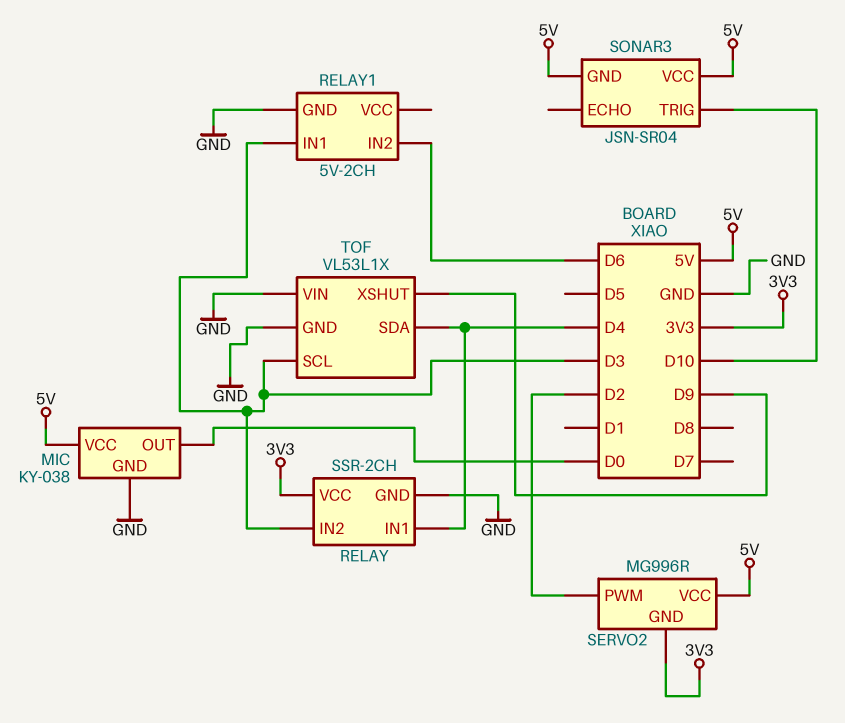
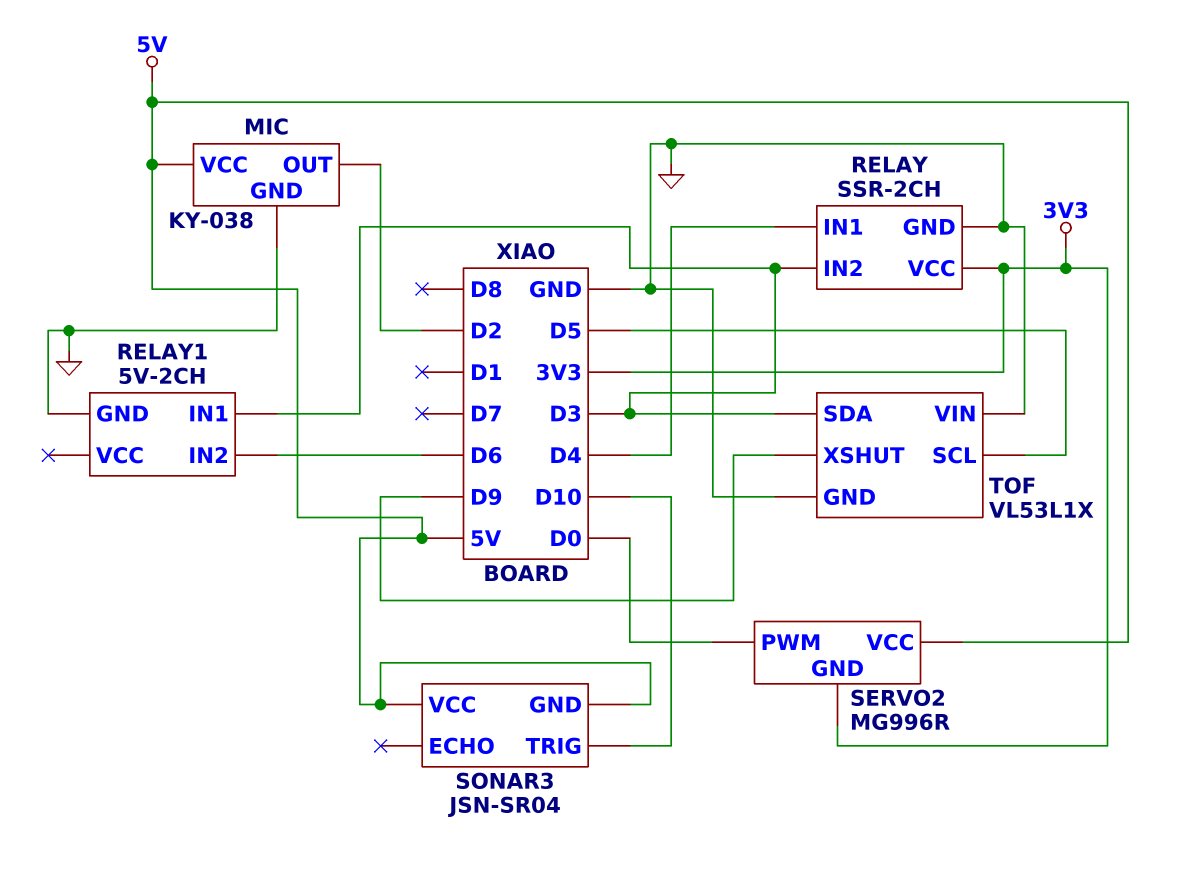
MIC pin OUT: D0 -> D2
SERVO2 pin PWM: D2 -> D0
TOF pin SCL: D3 -> D5
TOF pin SDA: D4 -> D3

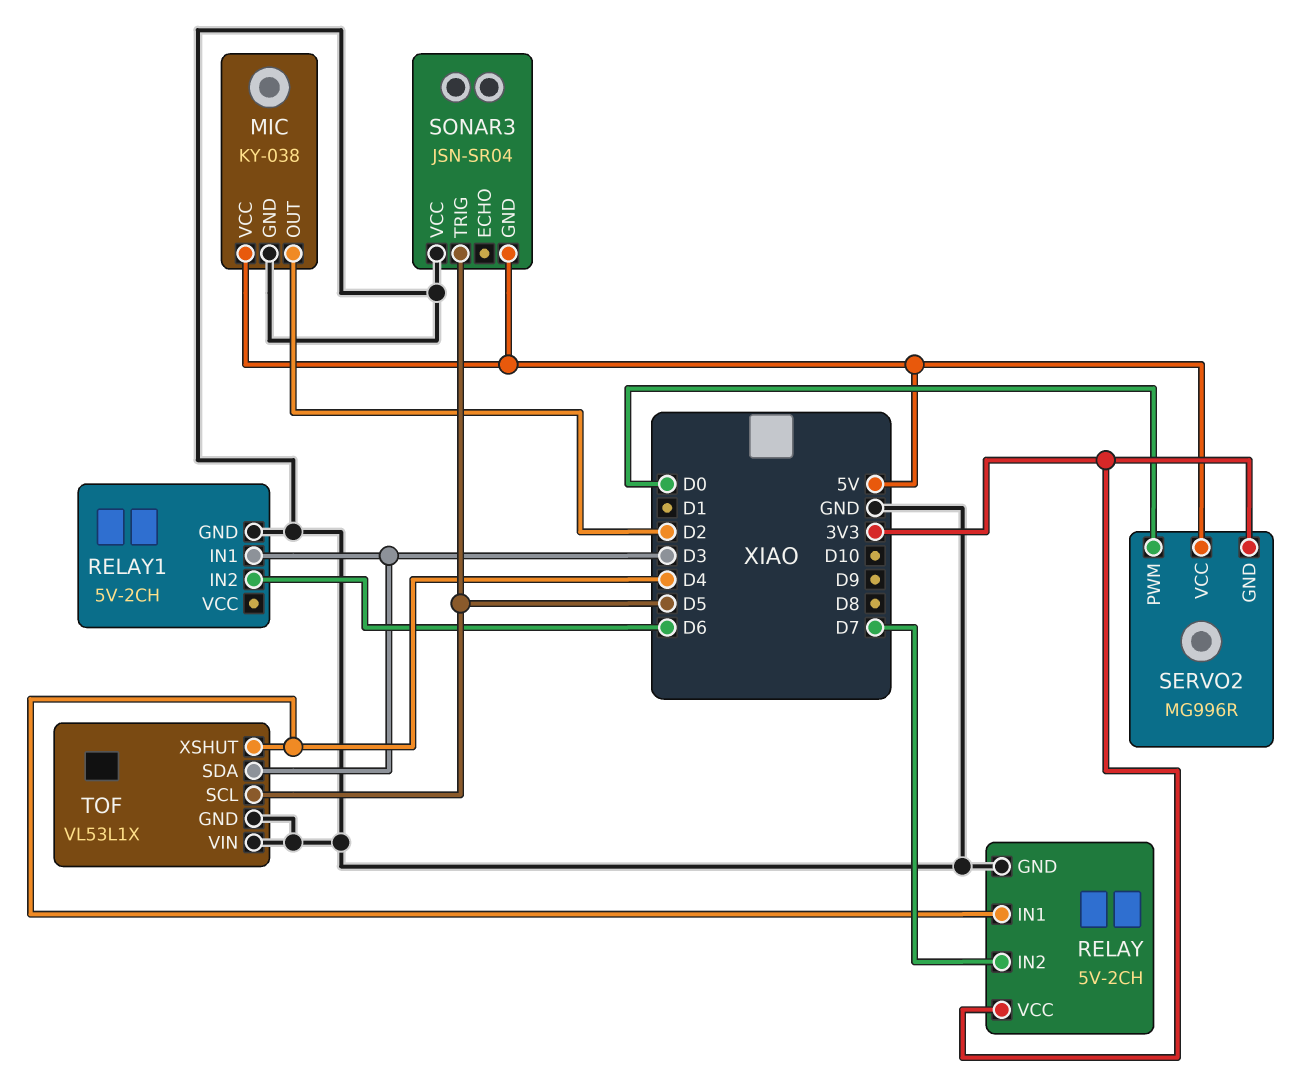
RELAY: SSR-2CH -> 5V-2CH
RELAY pin IN2: D3 -> D7
SONAR3 pin TRIG: D10 -> D5
SONAR3 pin VCC: 5V -> GND
TOF pin XSHUT: D9 -> D4

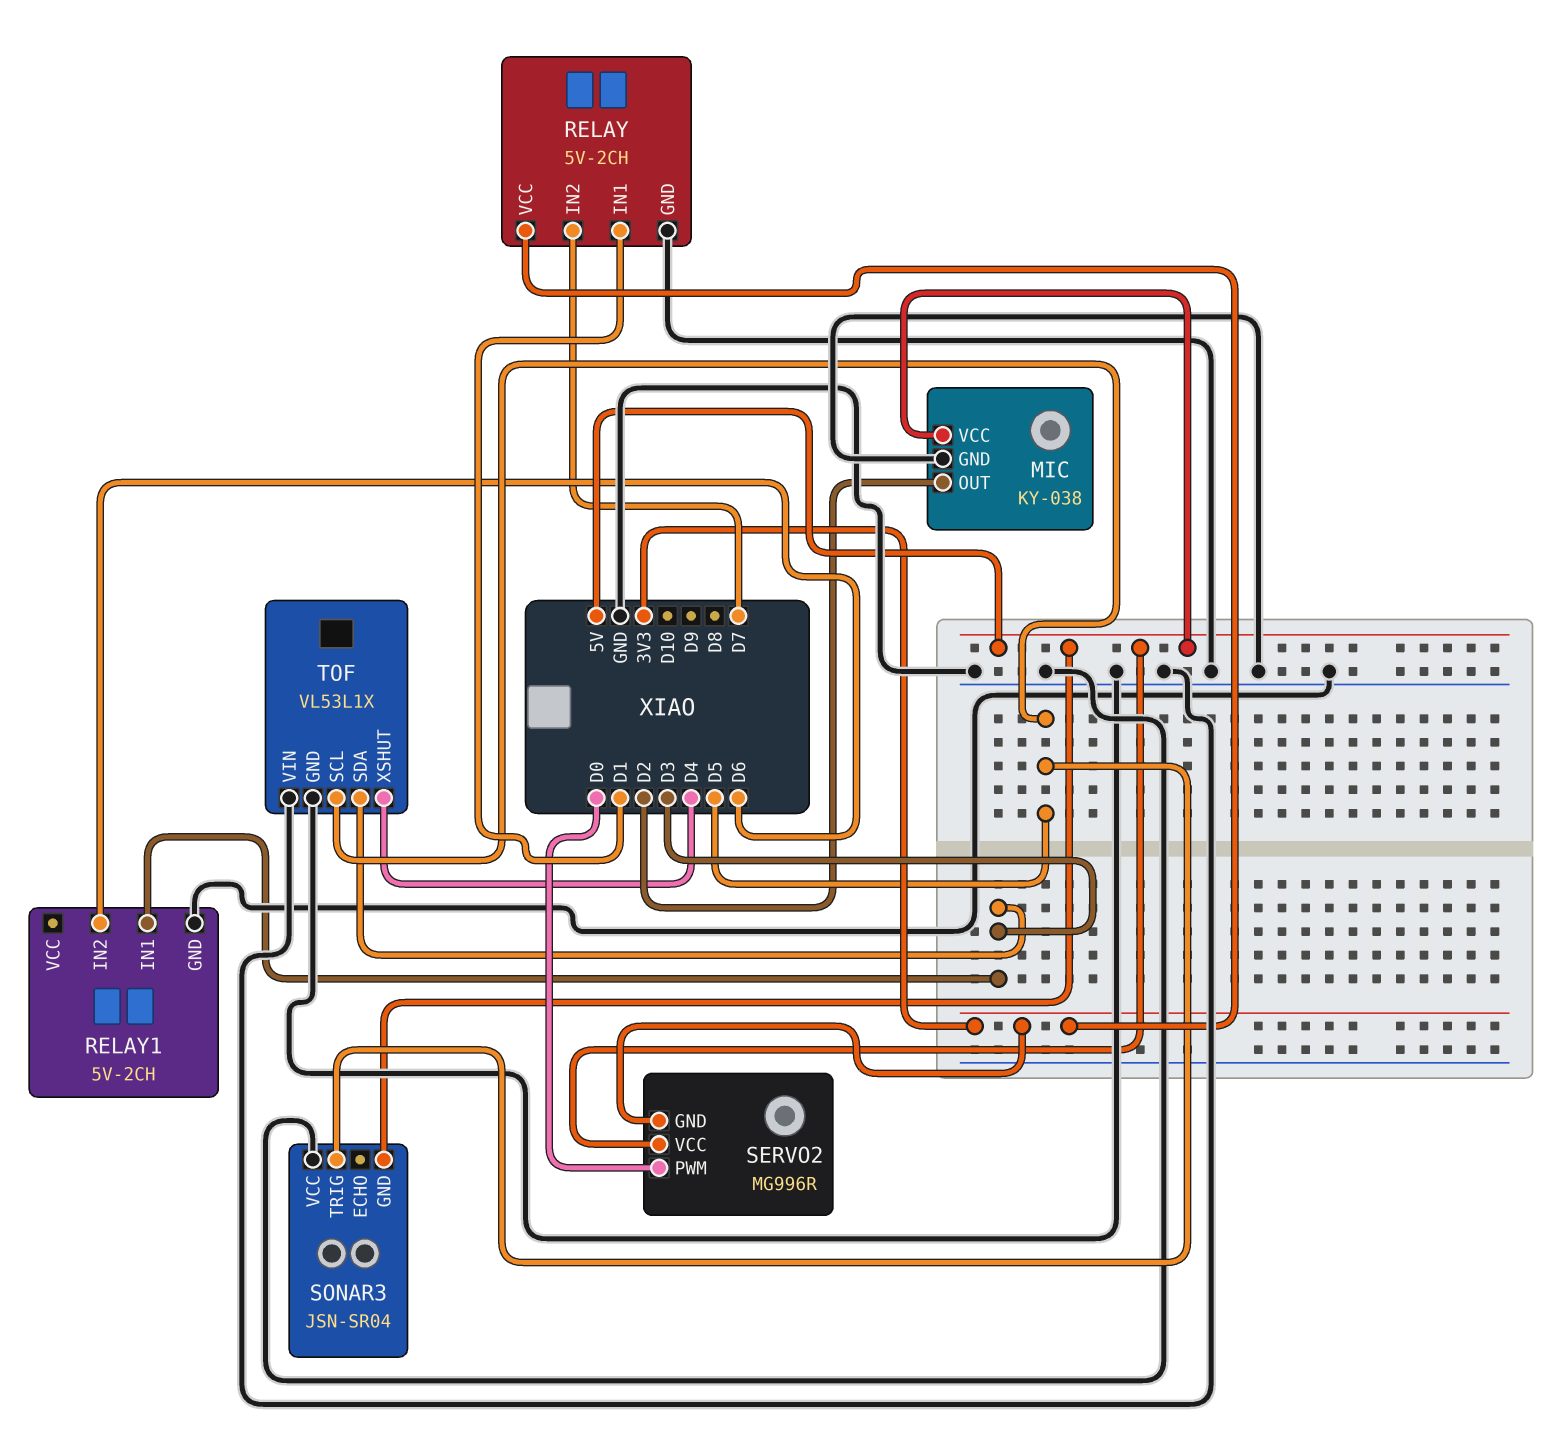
RELAY pin IN1: D4 -> D1

